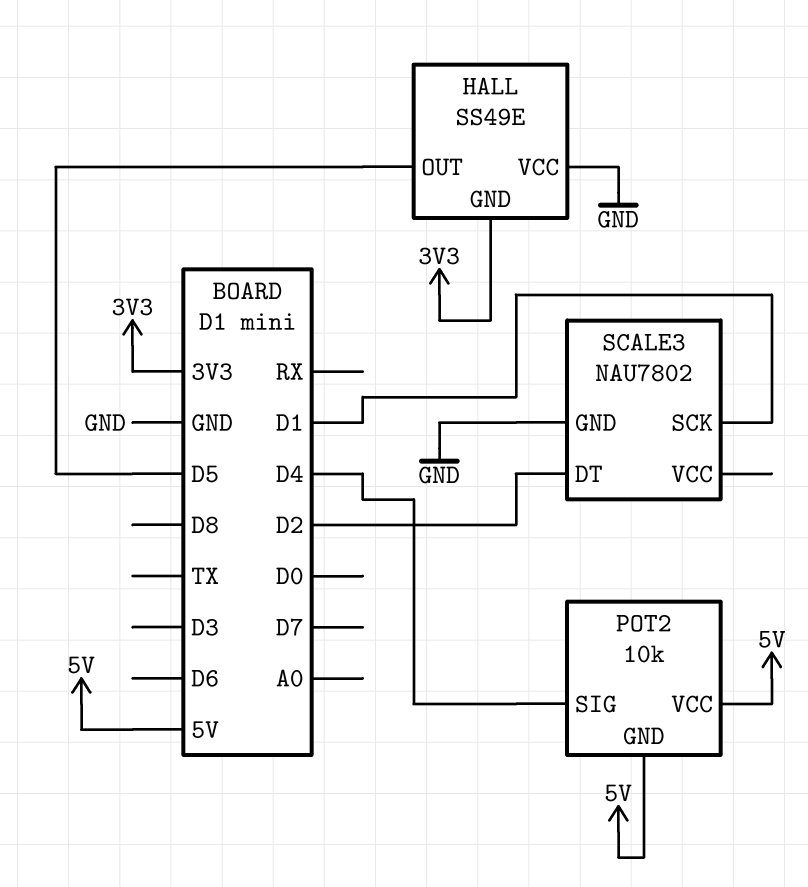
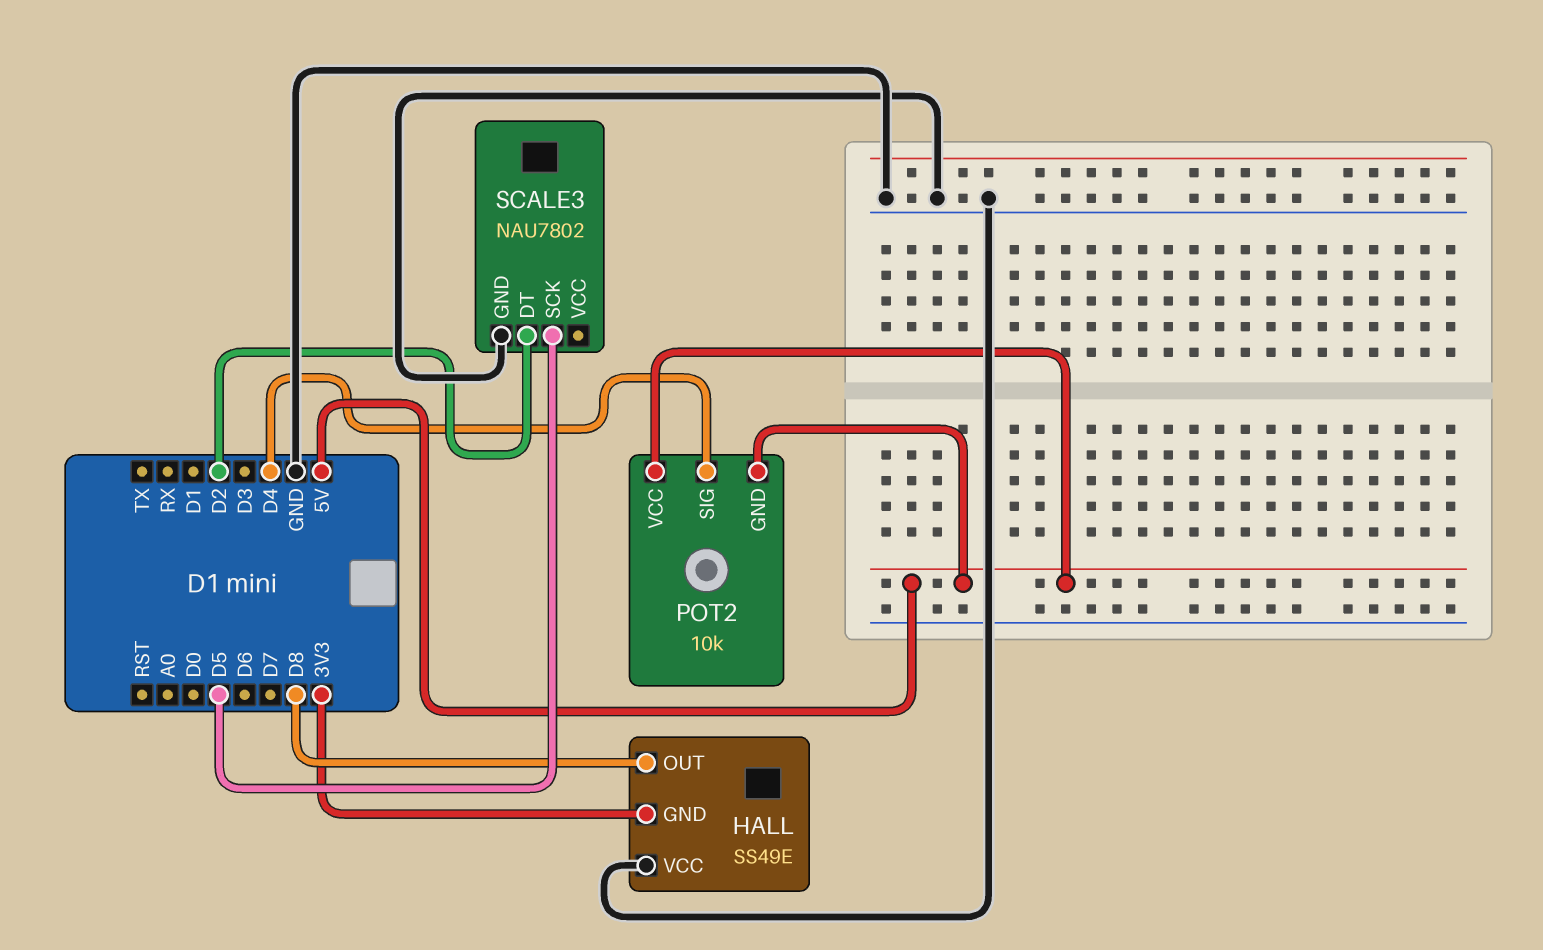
HALL pin OUT: D5 -> D8
SCALE3 pin SCK: D1 -> D5

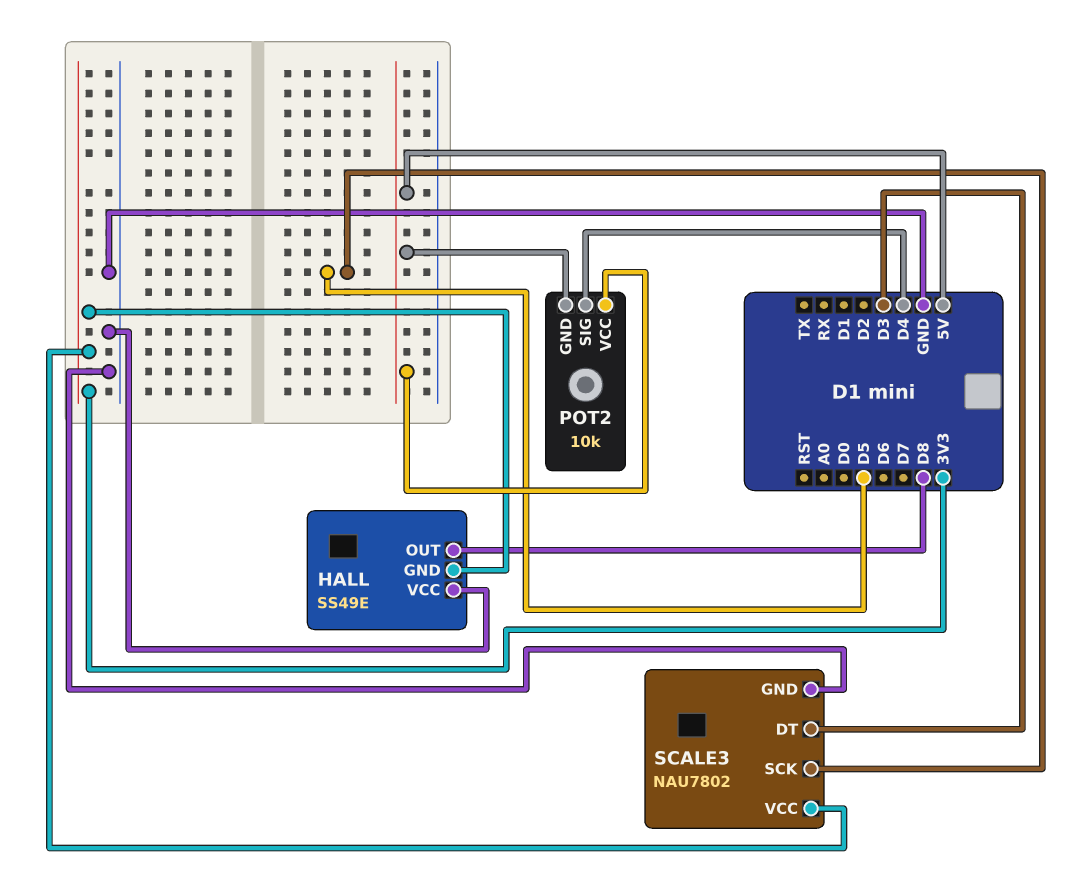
SCALE3 pin DT: D2 -> D3
SCALE3 pin VCC: none -> 3V3

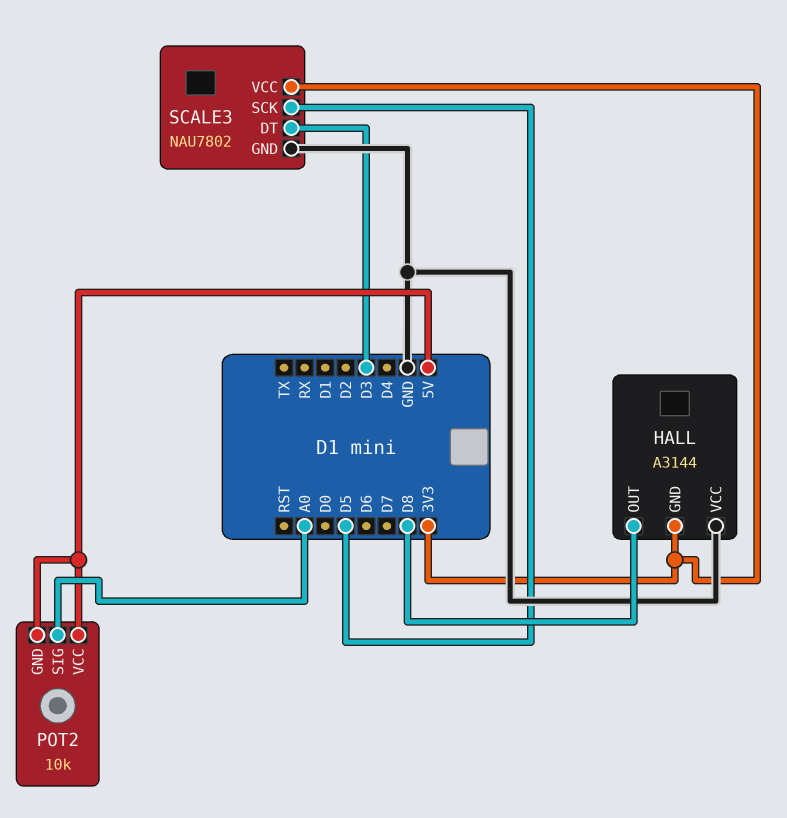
HALL: SS49E -> A3144
POT2 pin SIG: D4 -> A0

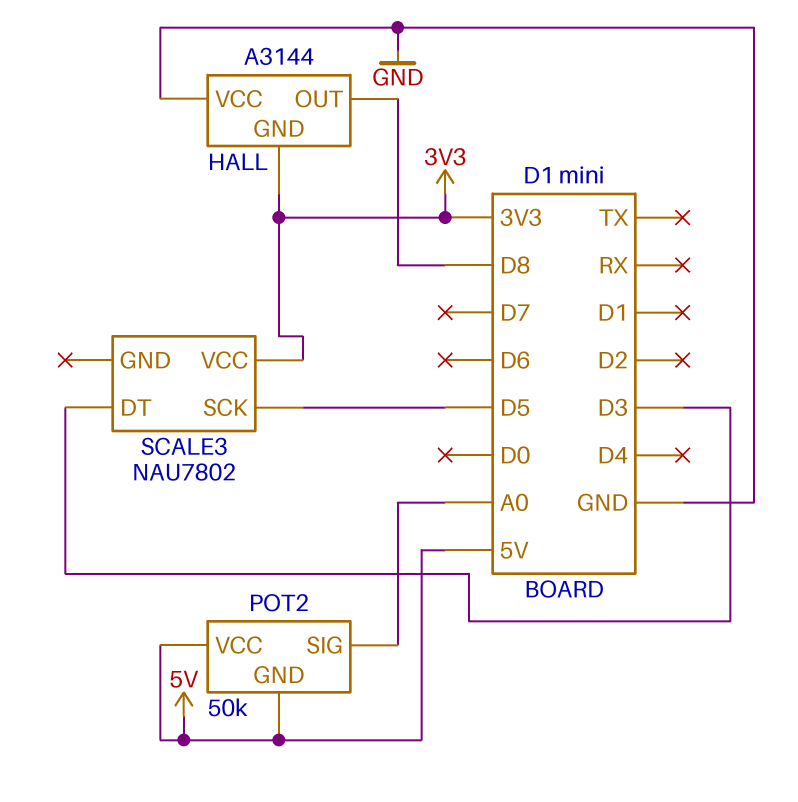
POT2: 10k -> 50k
SCALE3 pin GND: GND -> none

